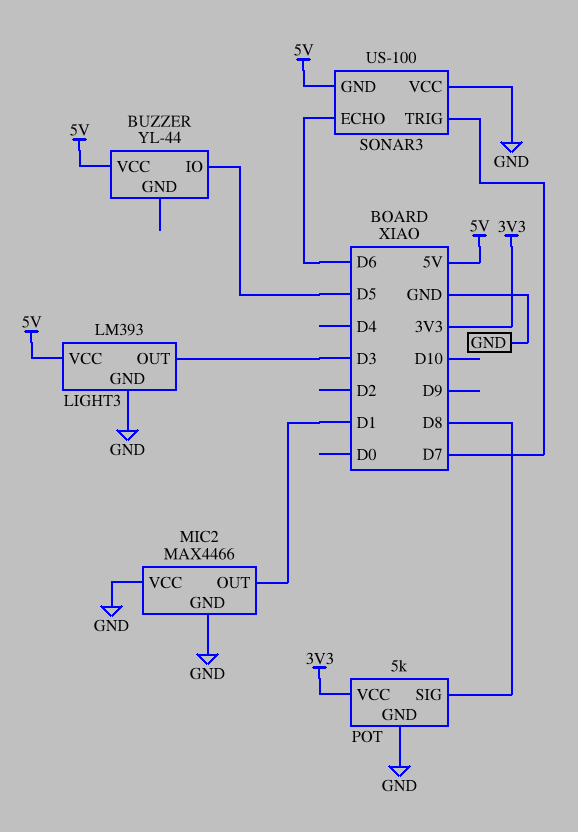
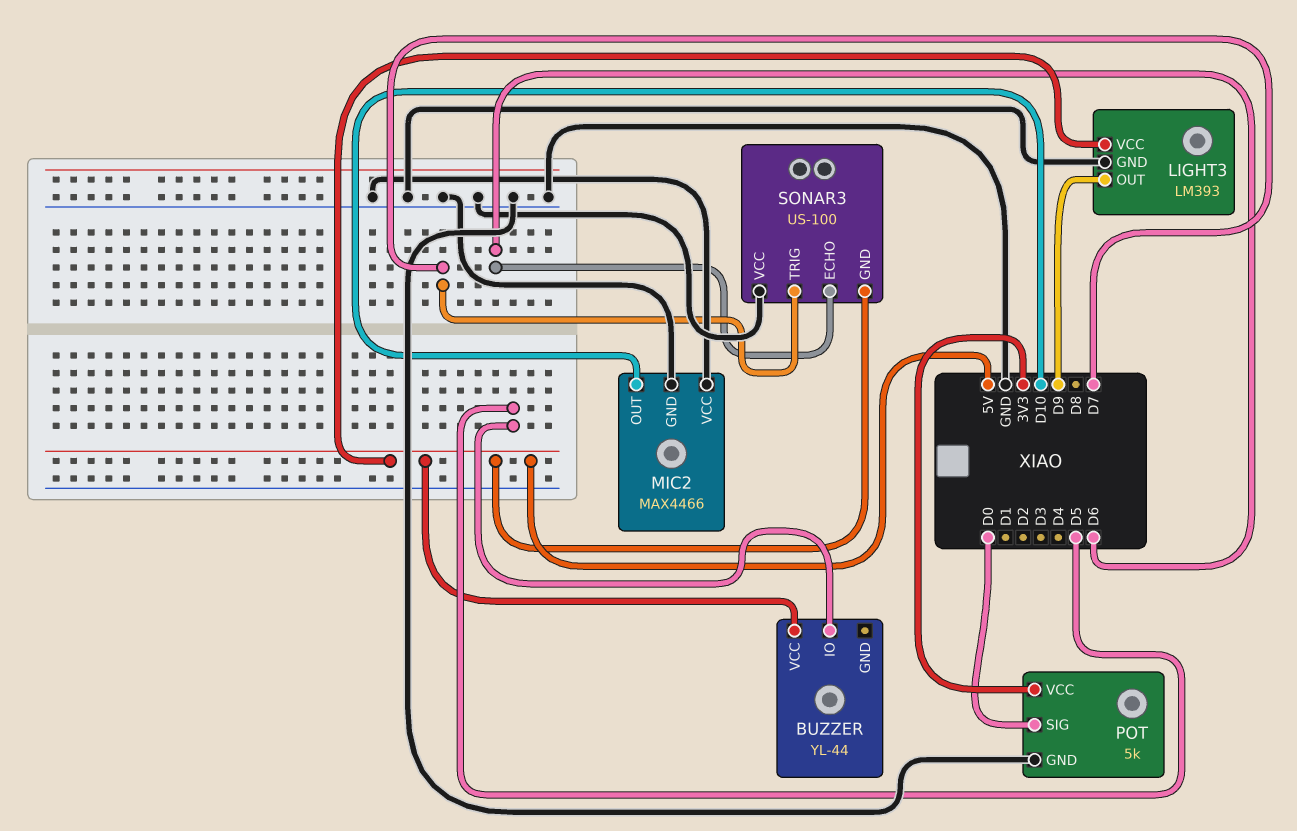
LIGHT3 pin OUT: D3 -> D9
MIC2 pin OUT: D1 -> D10
POT pin SIG: D8 -> D0

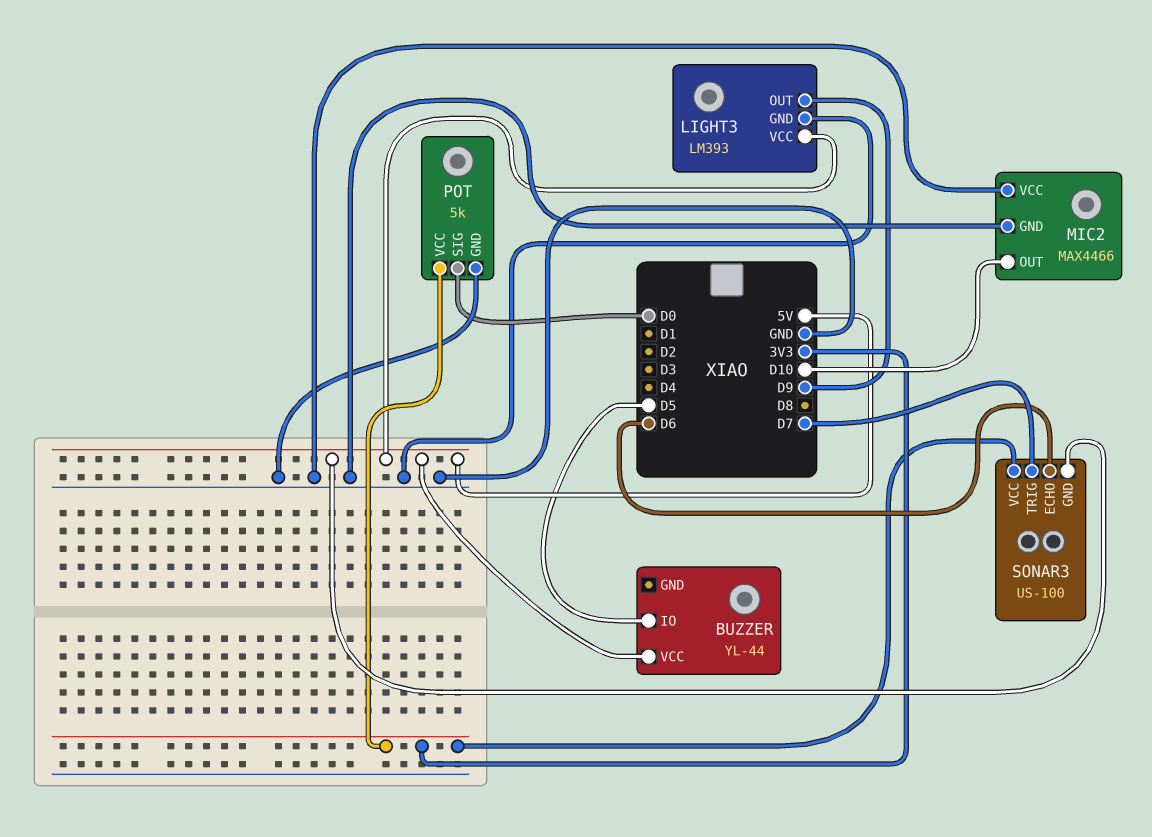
SONAR3 pin VCC: GND -> 3V3

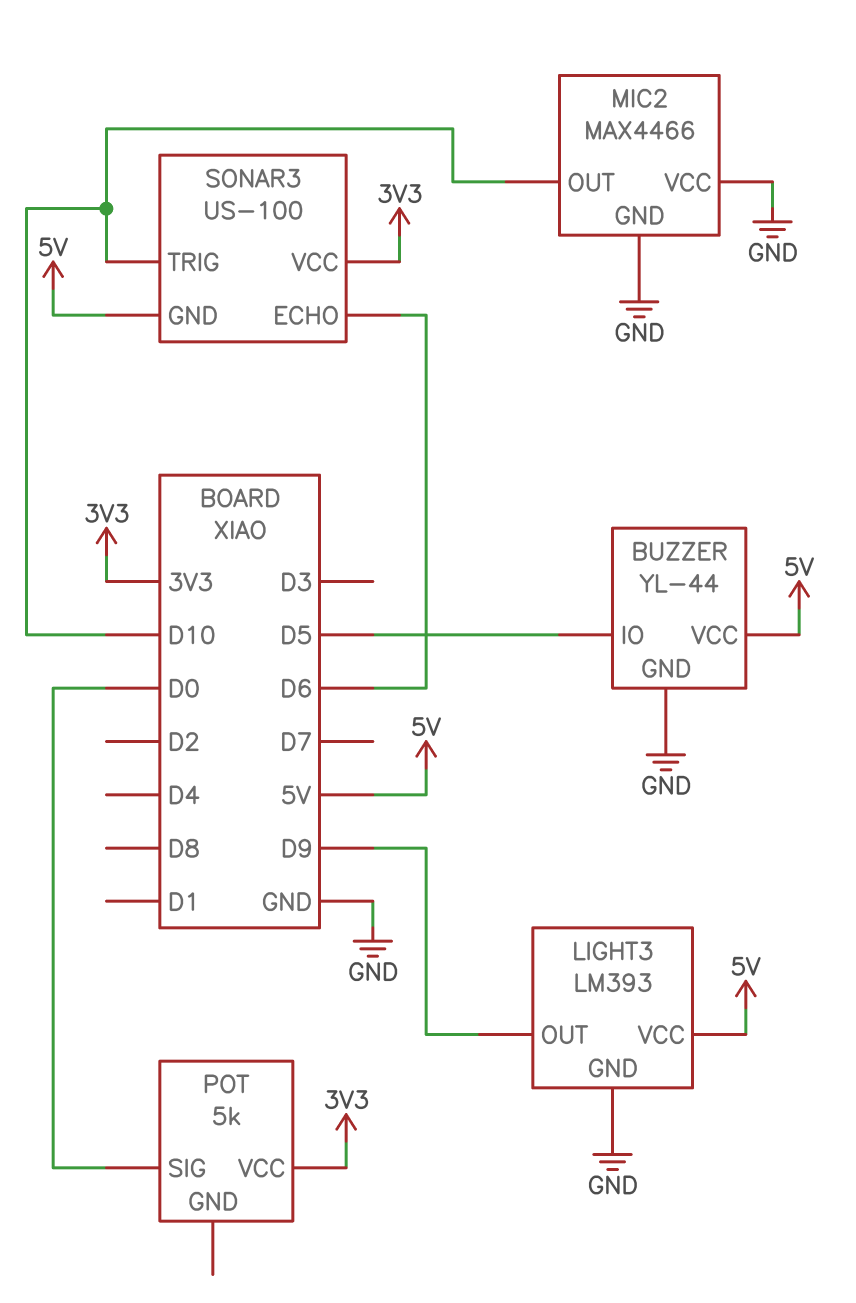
BUZZER pin GND: none -> GND
POT pin GND: GND -> none
SONAR3 pin TRIG: D7 -> D10

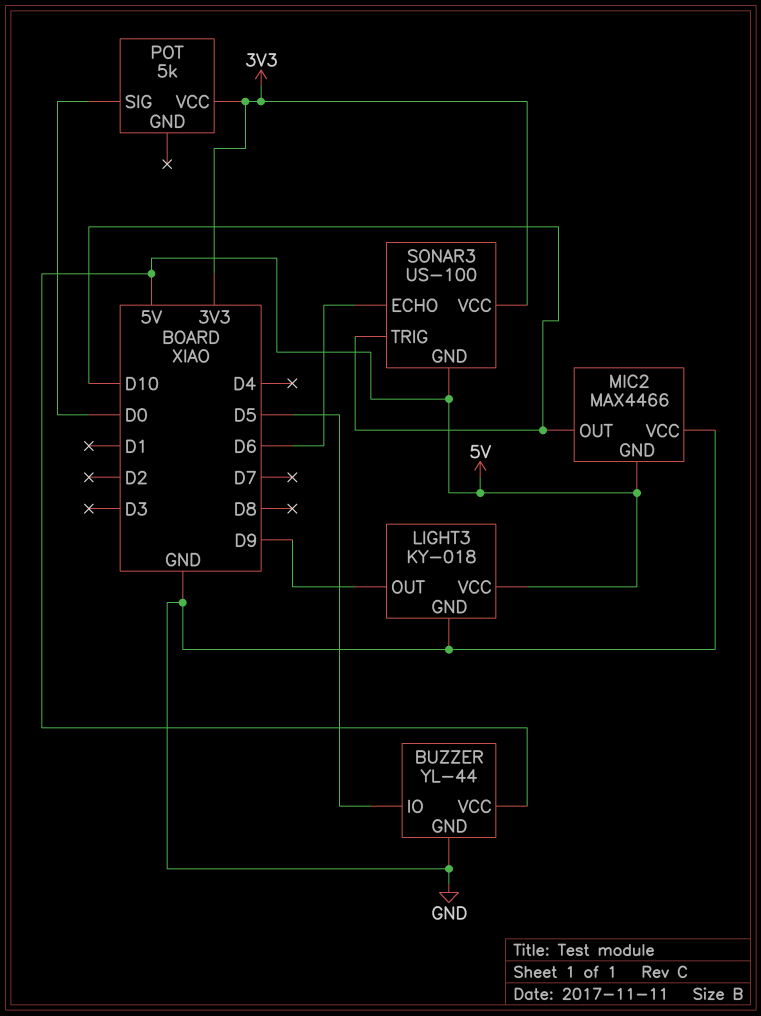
LIGHT3: LM393 -> KY-018
MIC2 pin GND: GND -> 5V

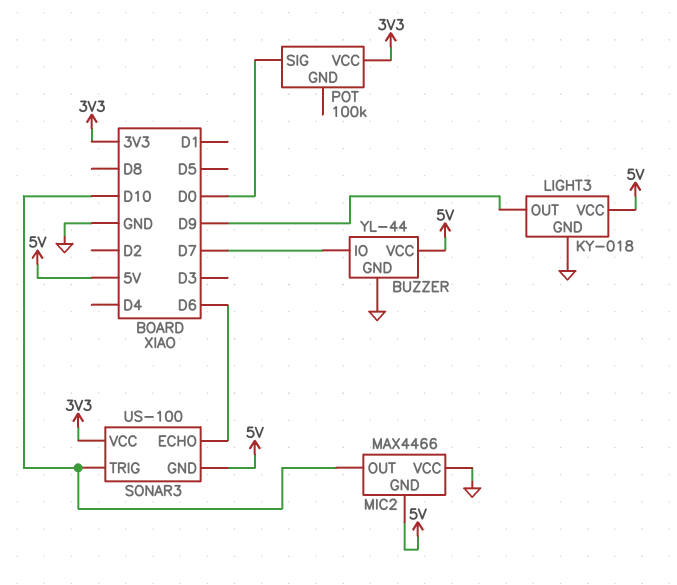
BUZZER pin IO: D5 -> D7
POT: 5k -> 100k

